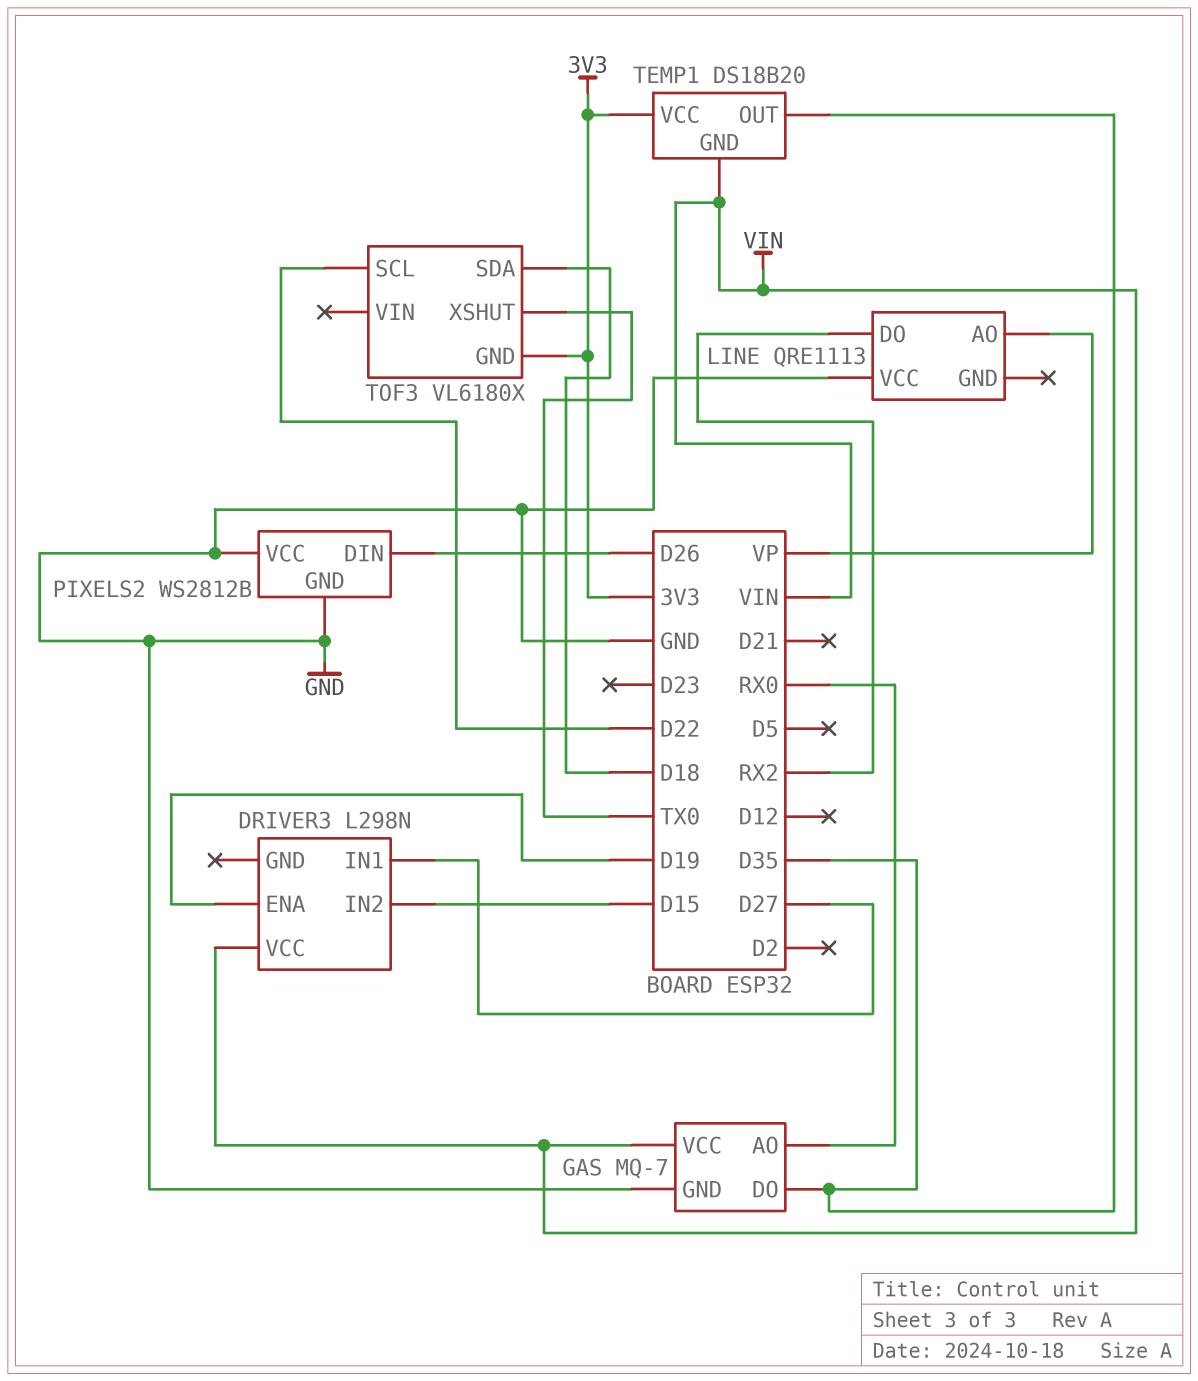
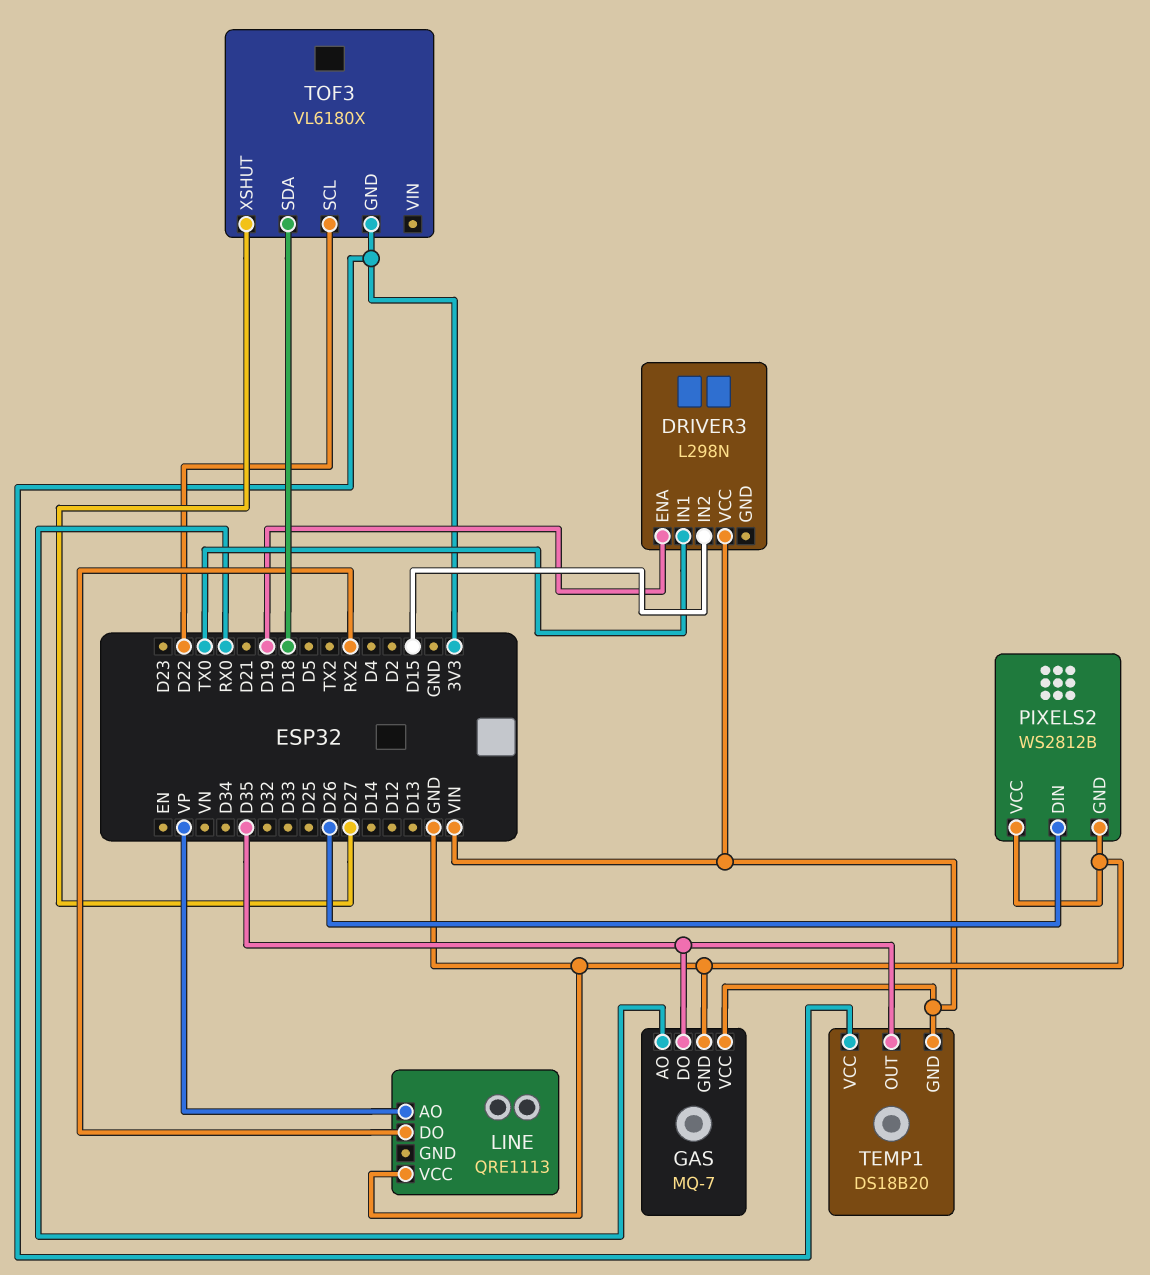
DRIVER3 pin IN1: D27 -> TX0
TOF3 pin XSHUT: TX0 -> D27

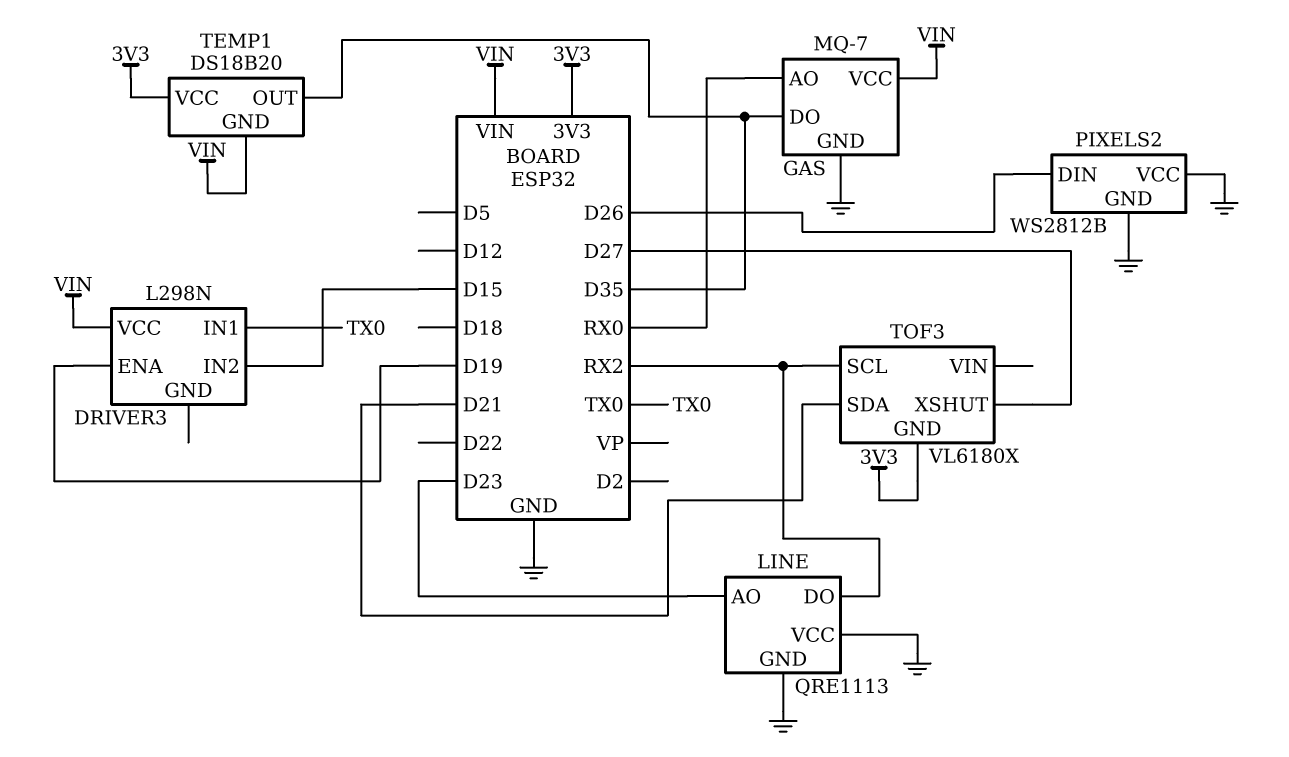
LINE pin AO: VP -> D23
LINE pin GND: none -> GND
TOF3 pin SCL: D22 -> RX2
TOF3 pin SDA: D18 -> D21

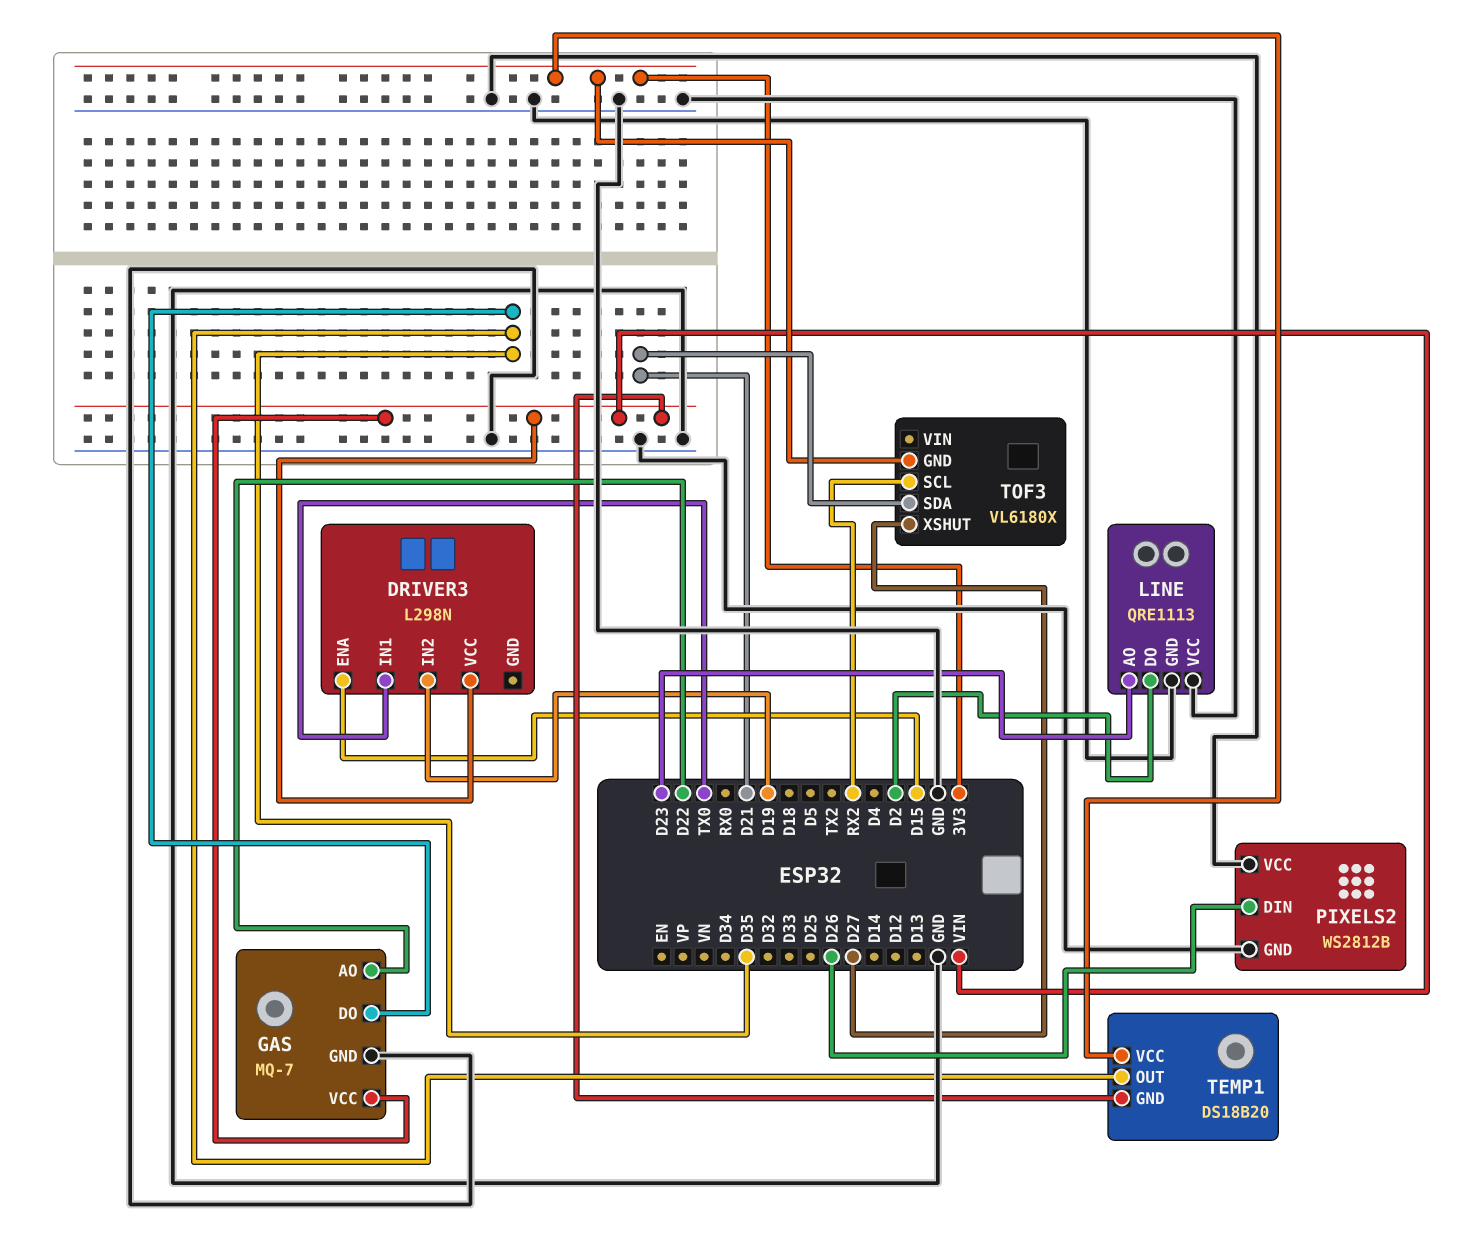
DRIVER3 pin ENA: D19 -> D15
DRIVER3 pin IN2: D15 -> D19
GAS pin AO: RX0 -> D22
LINE pin DO: RX2 -> D2

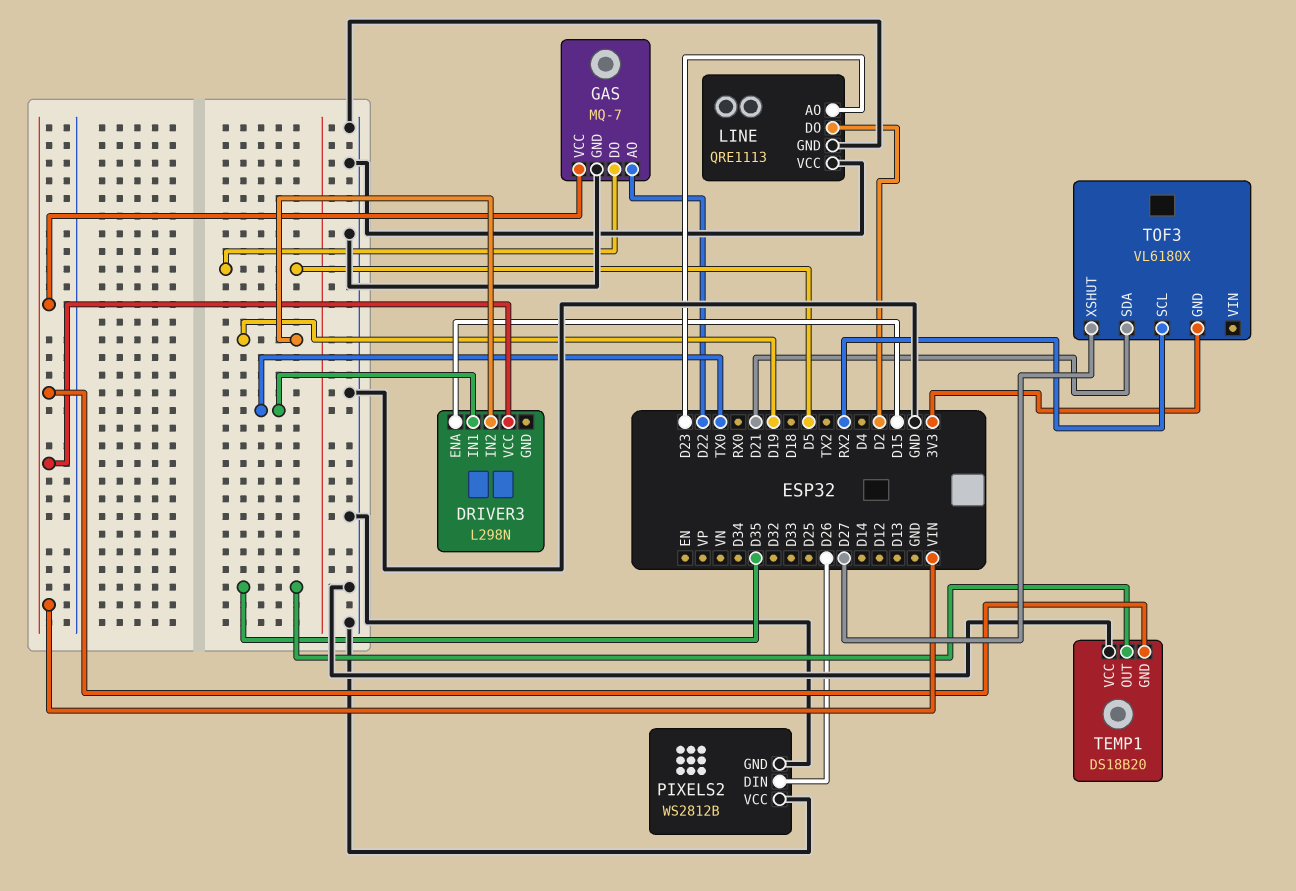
GAS pin DO: D35 -> D5
TEMP1 pin VCC: 3V3 -> GND

